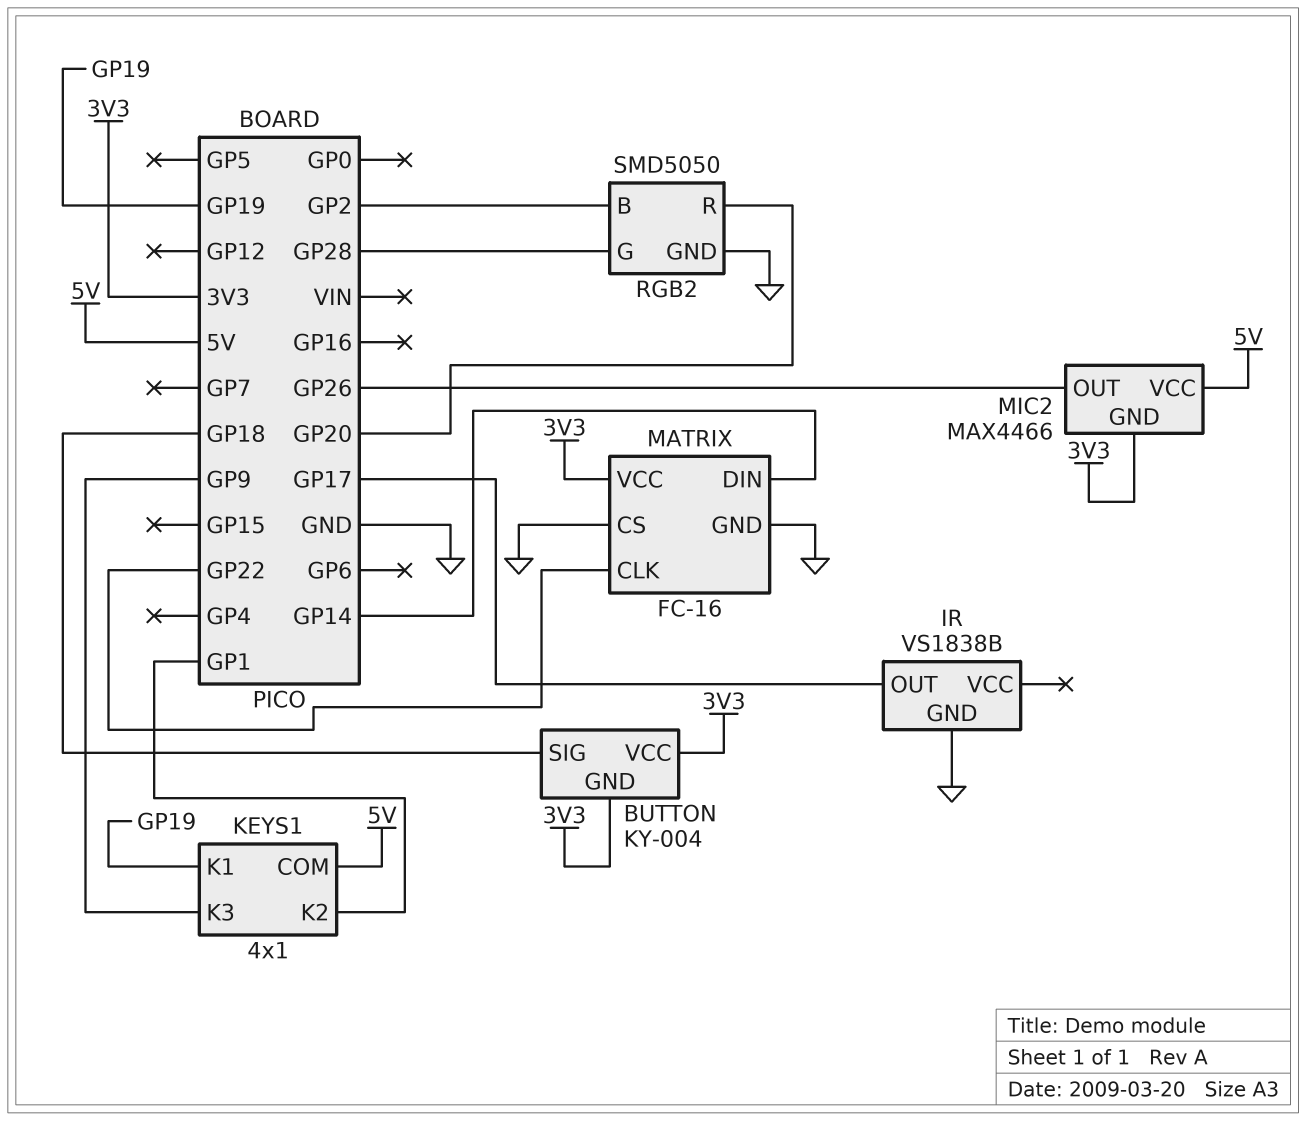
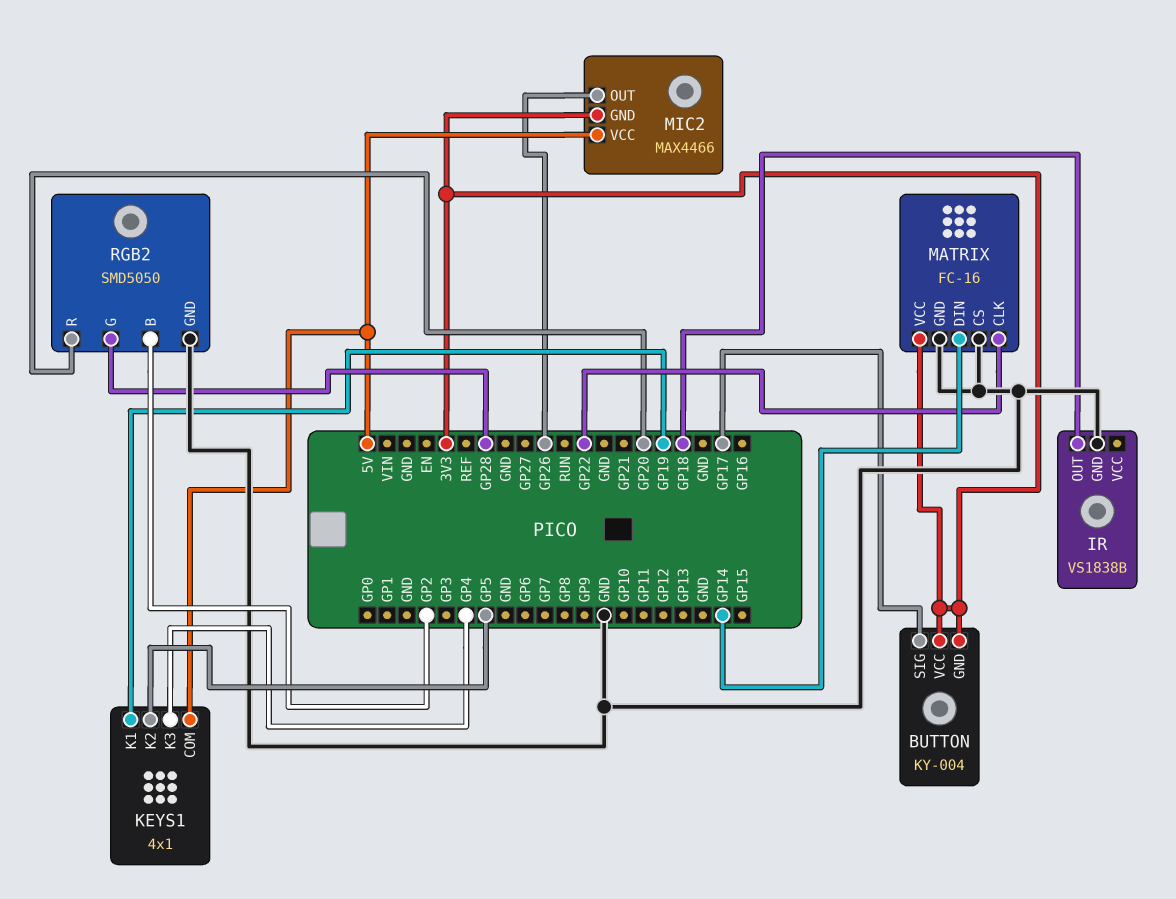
BUTTON pin SIG: GP18 -> GP17
IR pin OUT: GP17 -> GP18
KEYS1 pin K2: GP1 -> GP5
KEYS1 pin K3: GP9 -> GP4

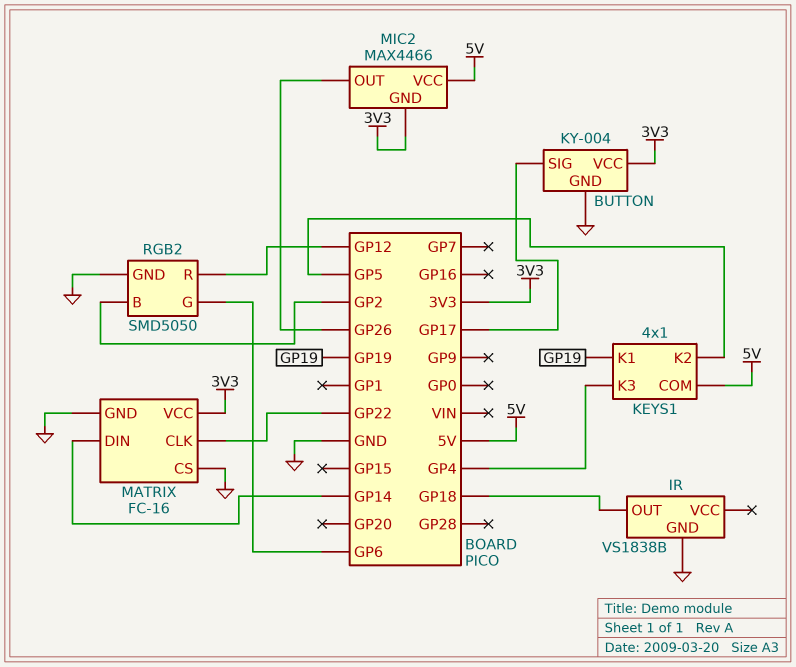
BUTTON pin GND: 3V3 -> GND
RGB2 pin G: GP28 -> GP6
RGB2 pin R: GP20 -> GP12

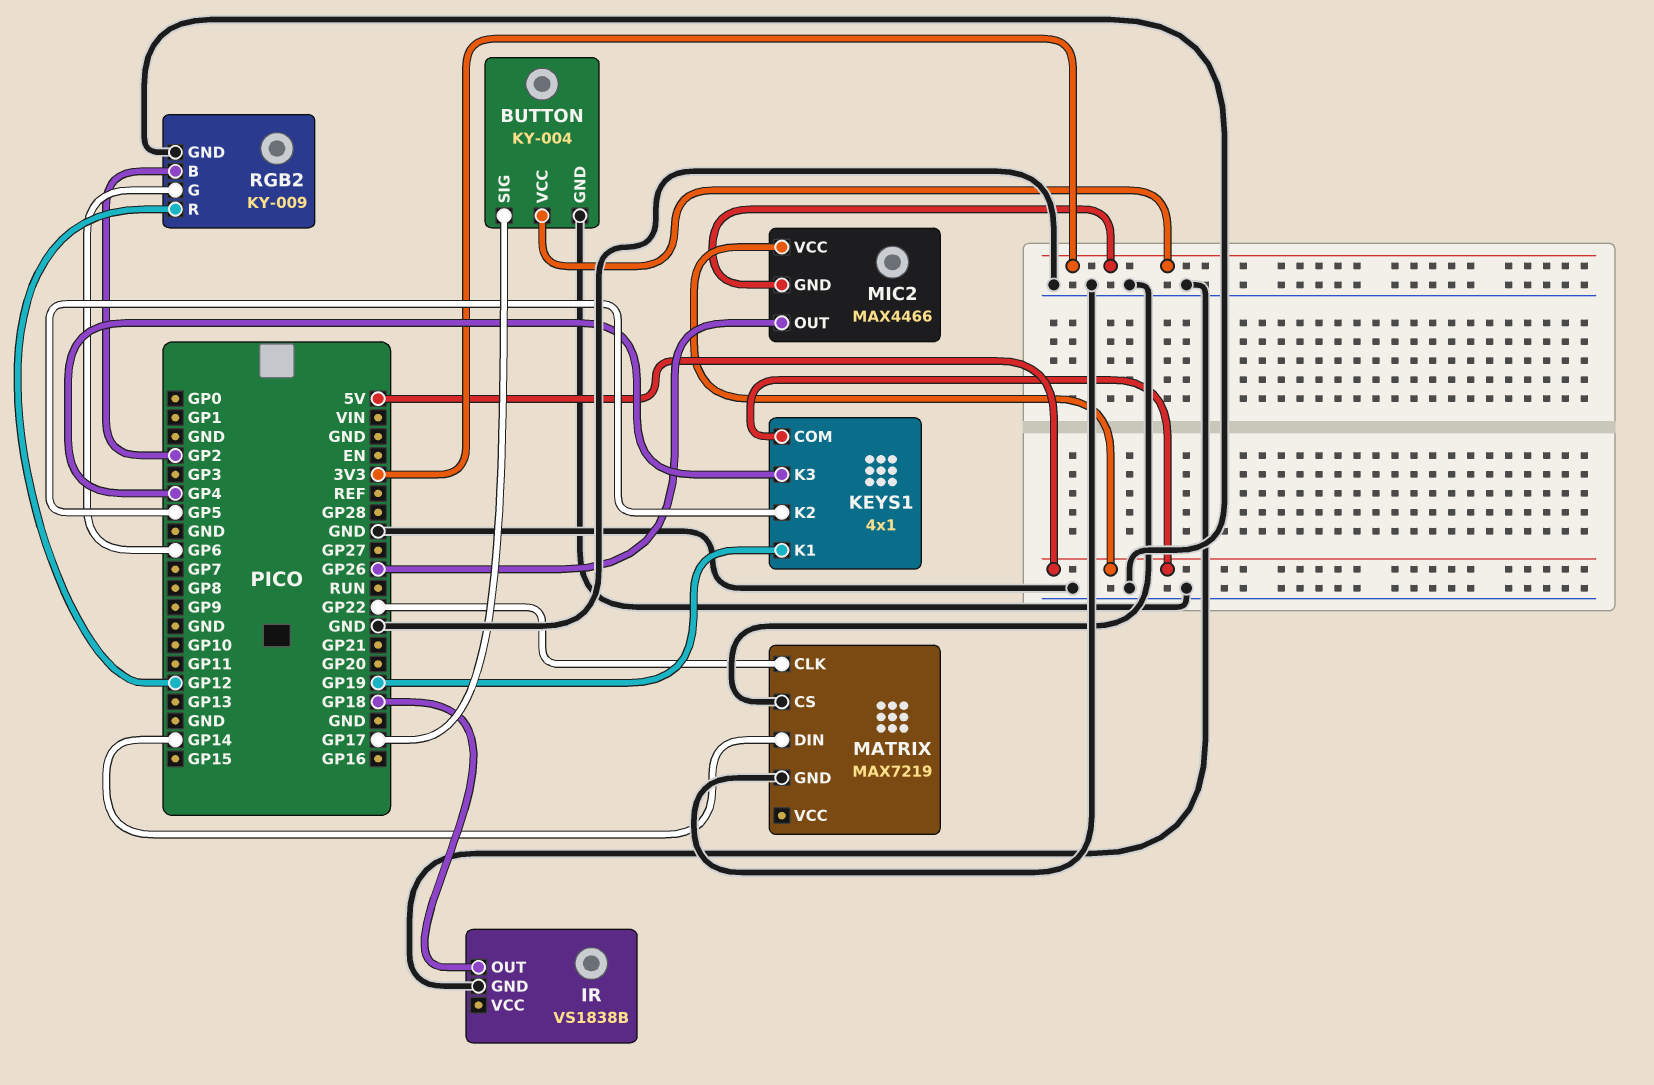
MATRIX: FC-16 -> MAX7219
MATRIX pin VCC: 3V3 -> none
RGB2: SMD5050 -> KY-009

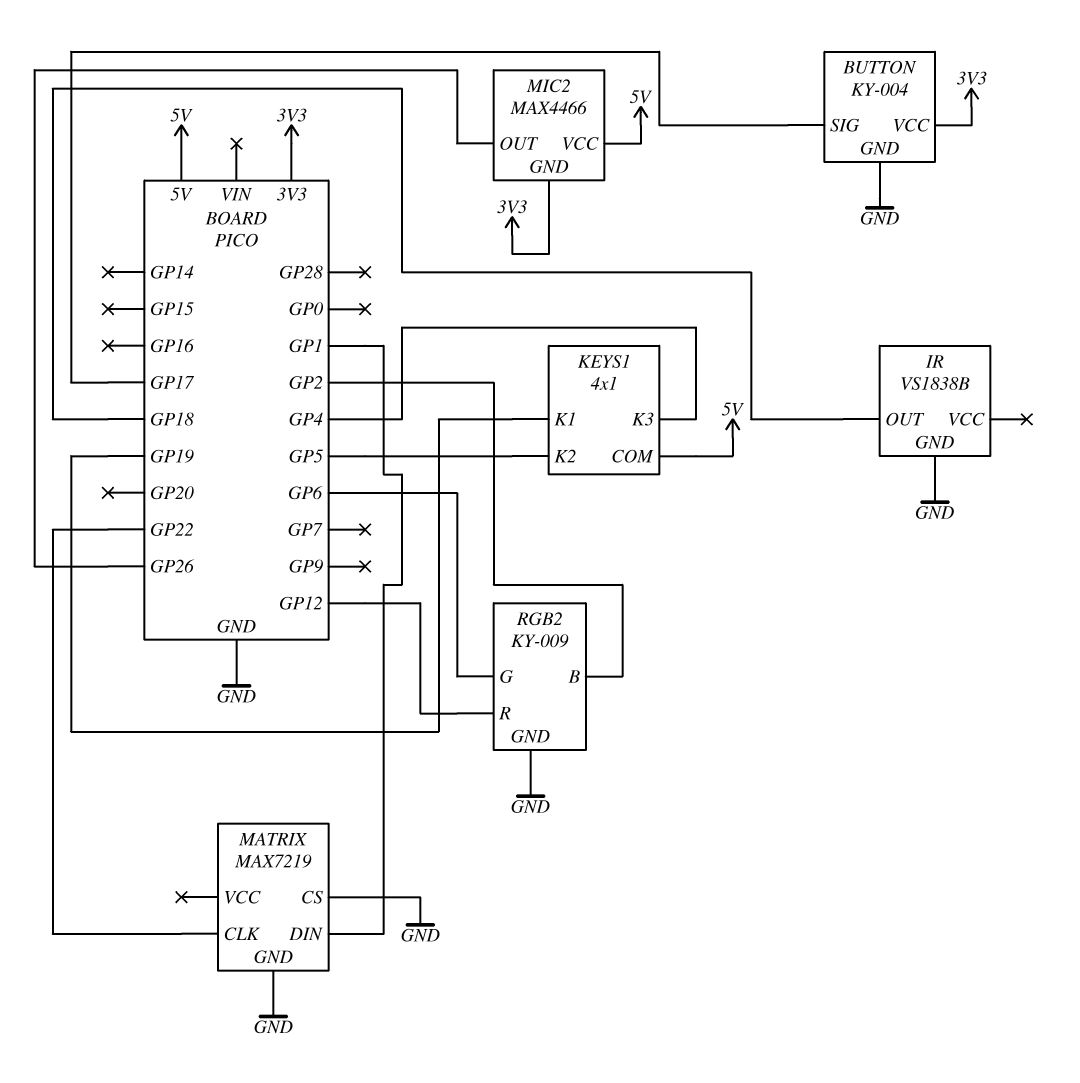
MATRIX pin DIN: GP14 -> GP1

